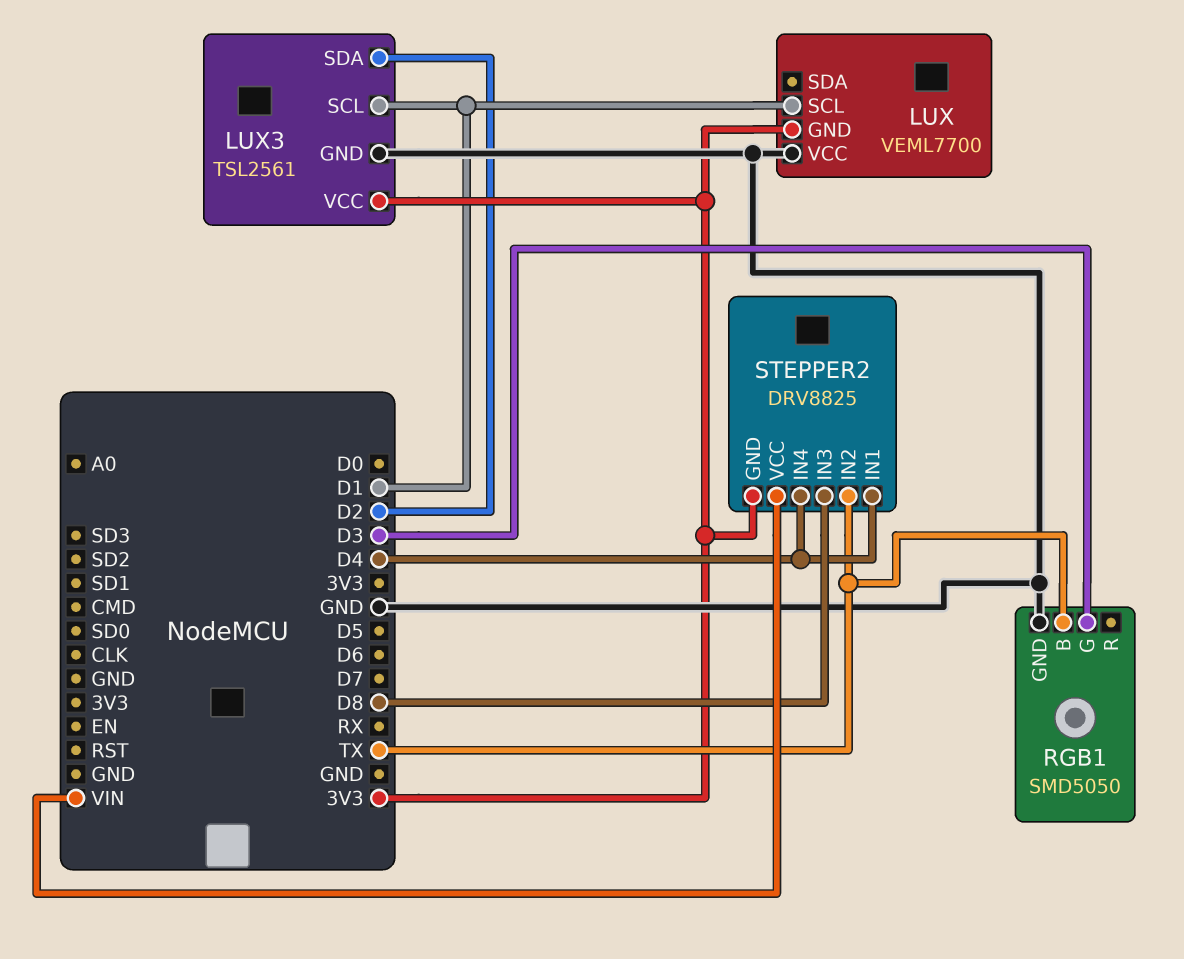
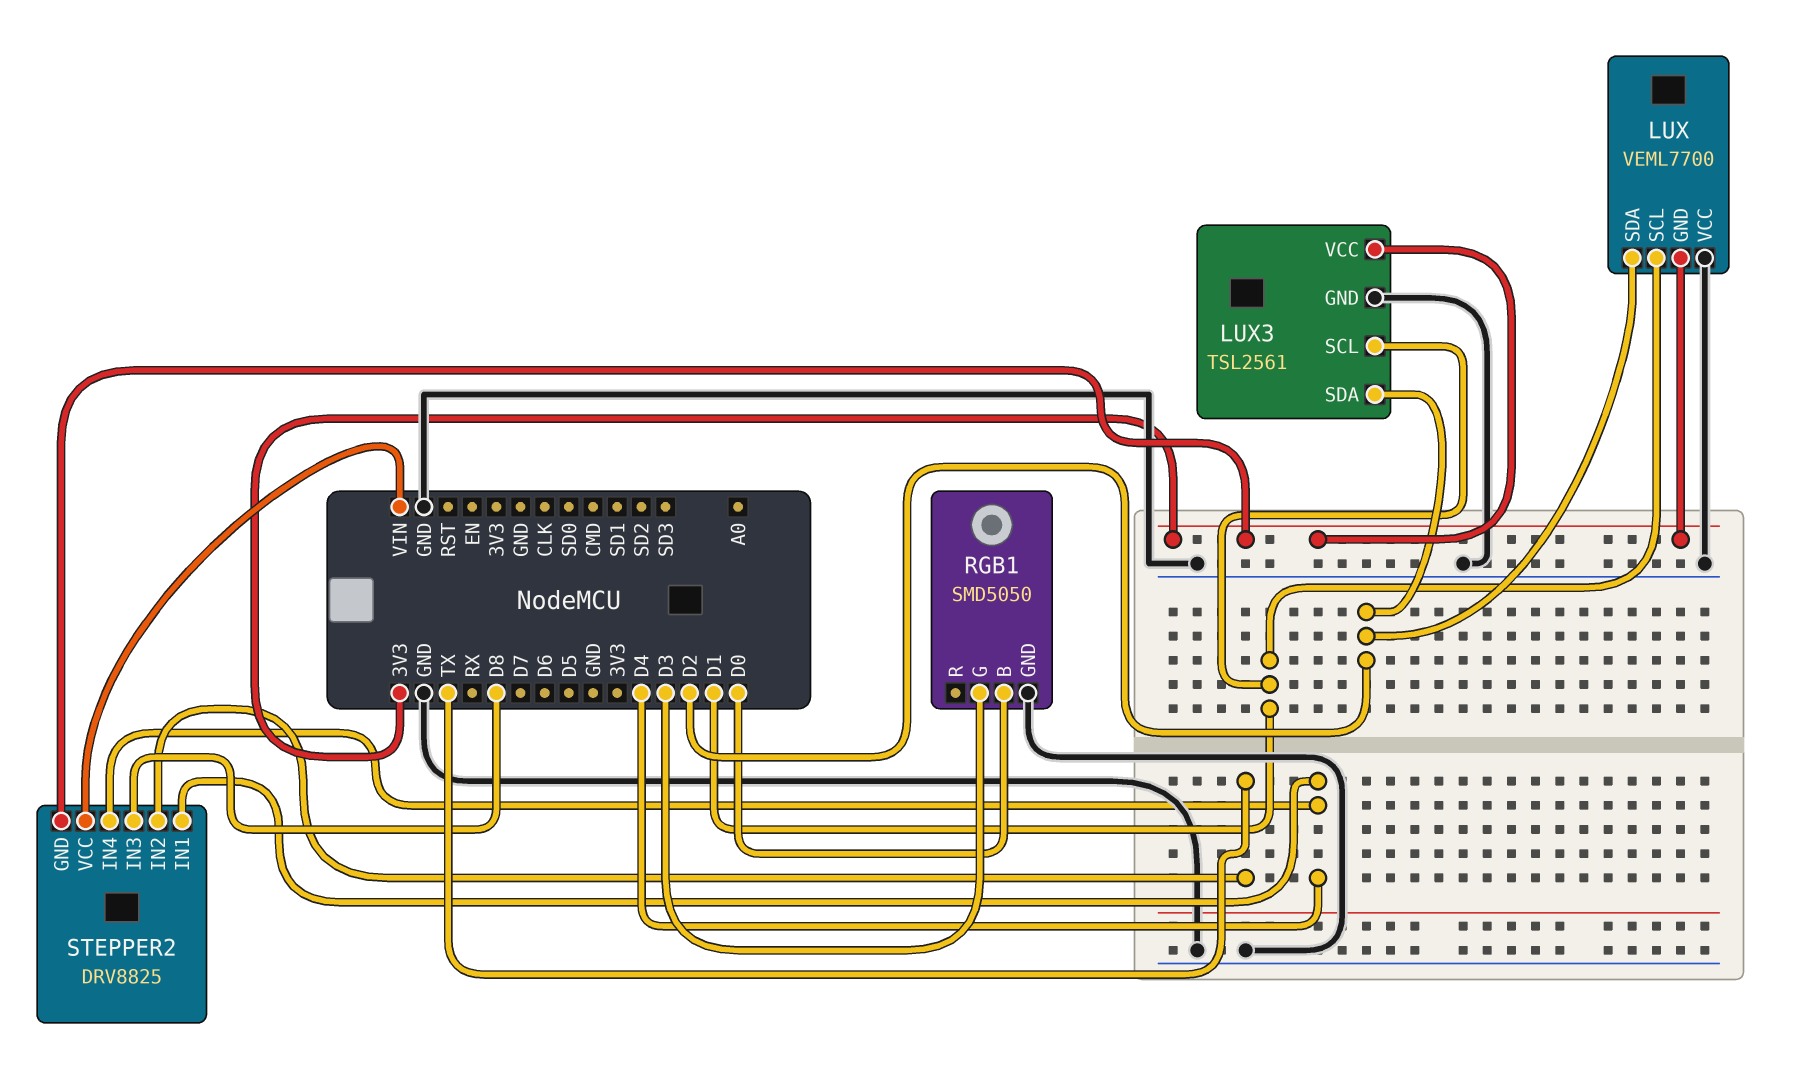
LUX pin SDA: none -> D2
RGB1 pin B: TX -> D0

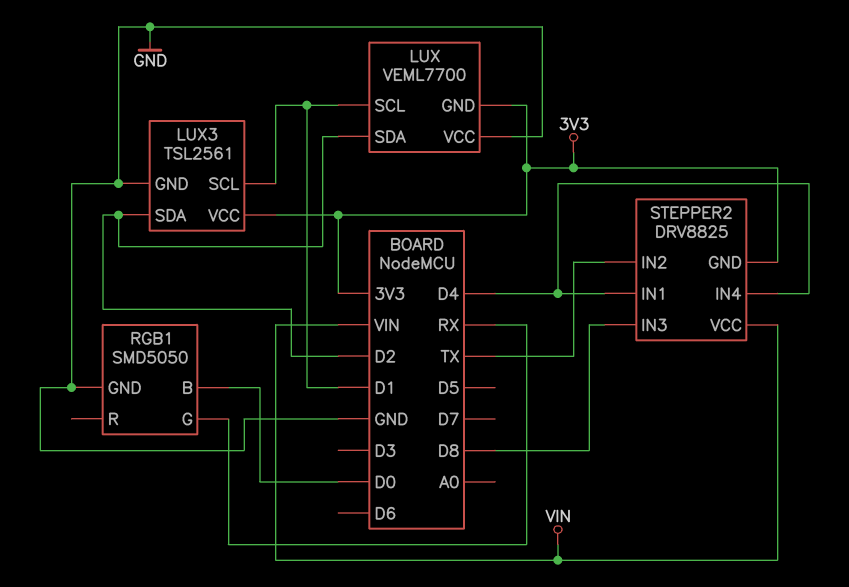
RGB1 pin G: D3 -> RX

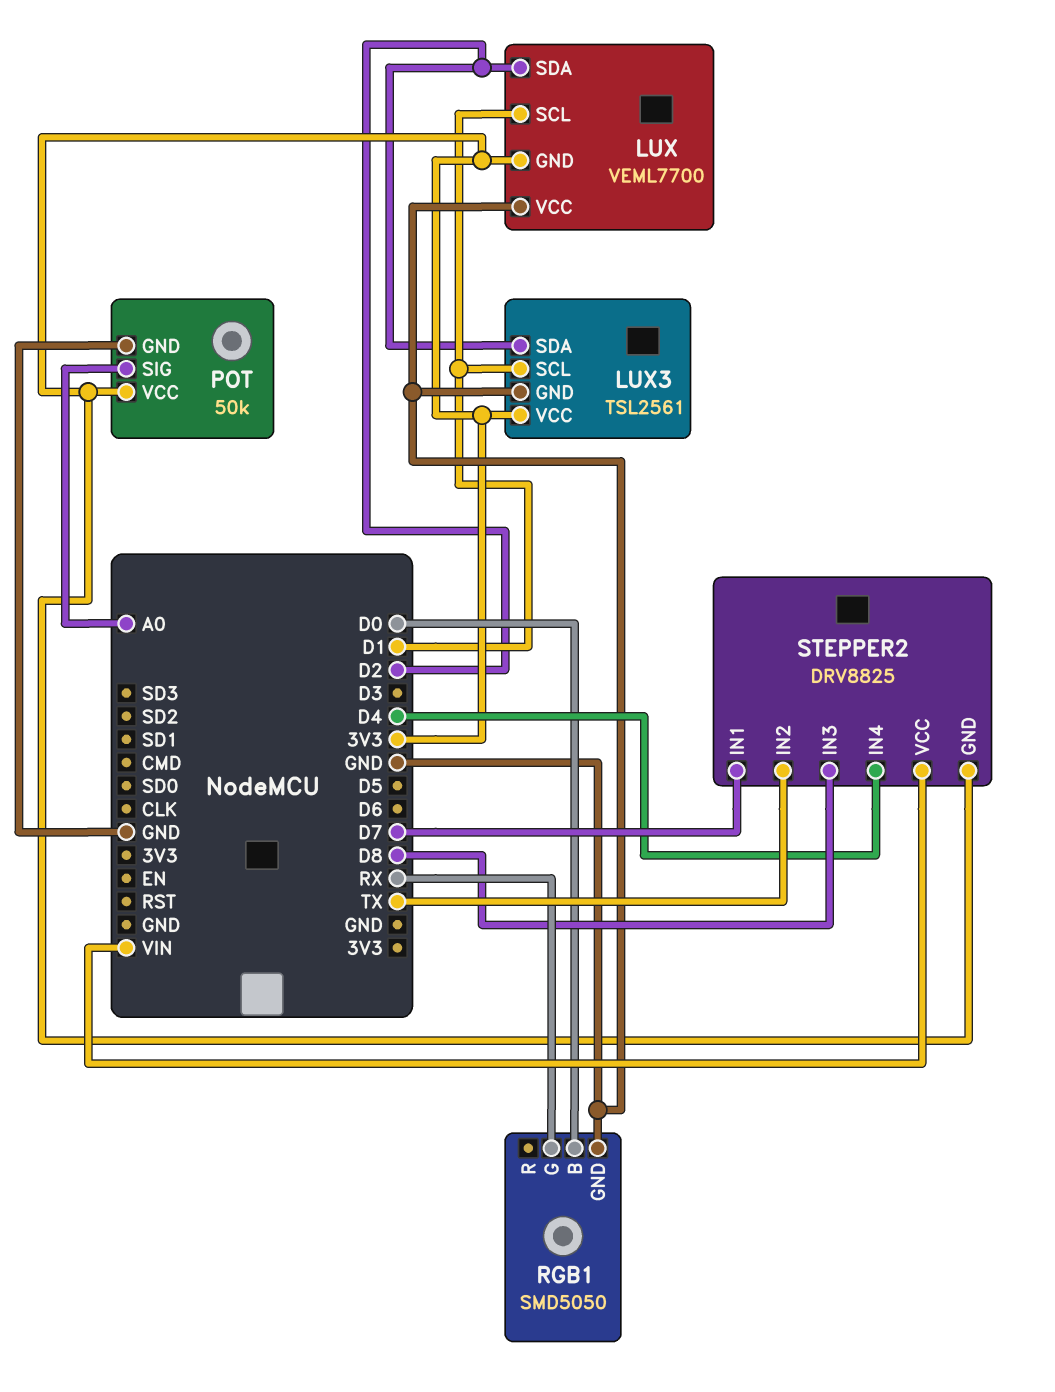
POT: none -> 50k
POT pin GND: none -> GND
POT pin SIG: none -> A0
POT pin VCC: none -> 3V3
STEPPER2 pin IN1: D4 -> D7

